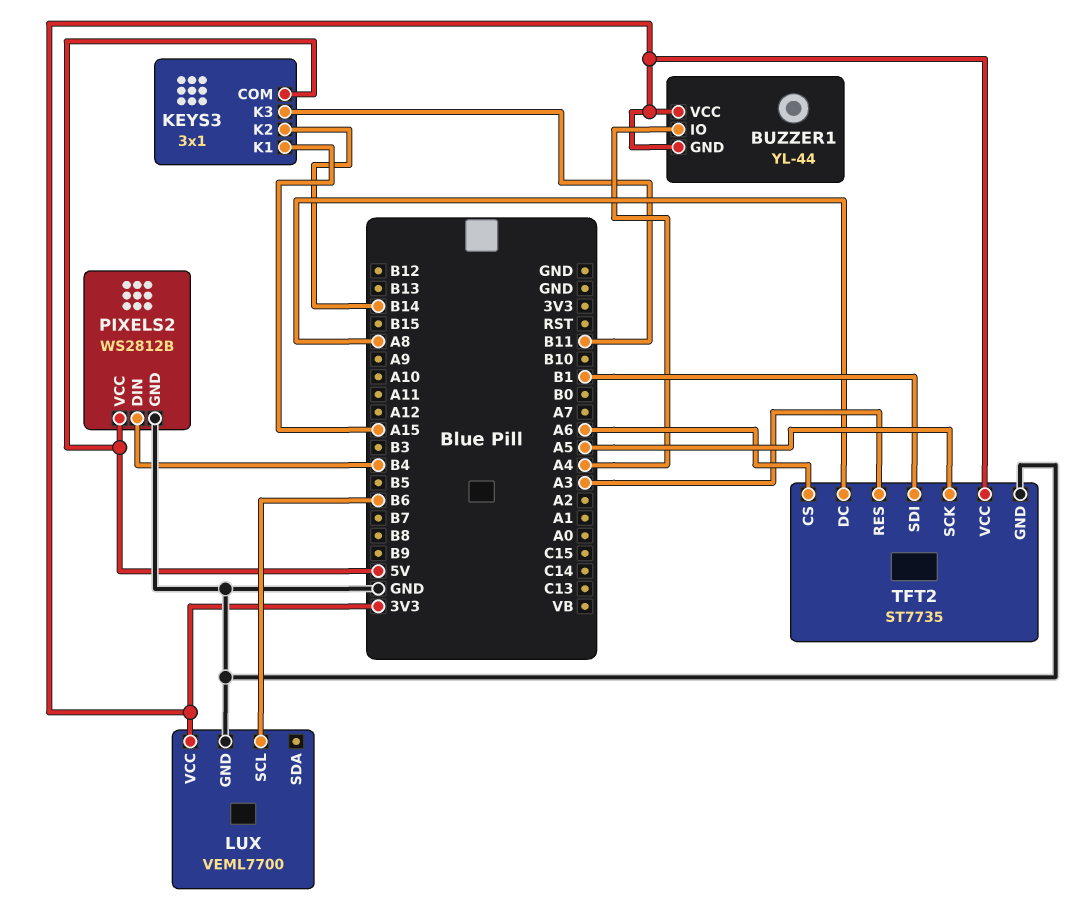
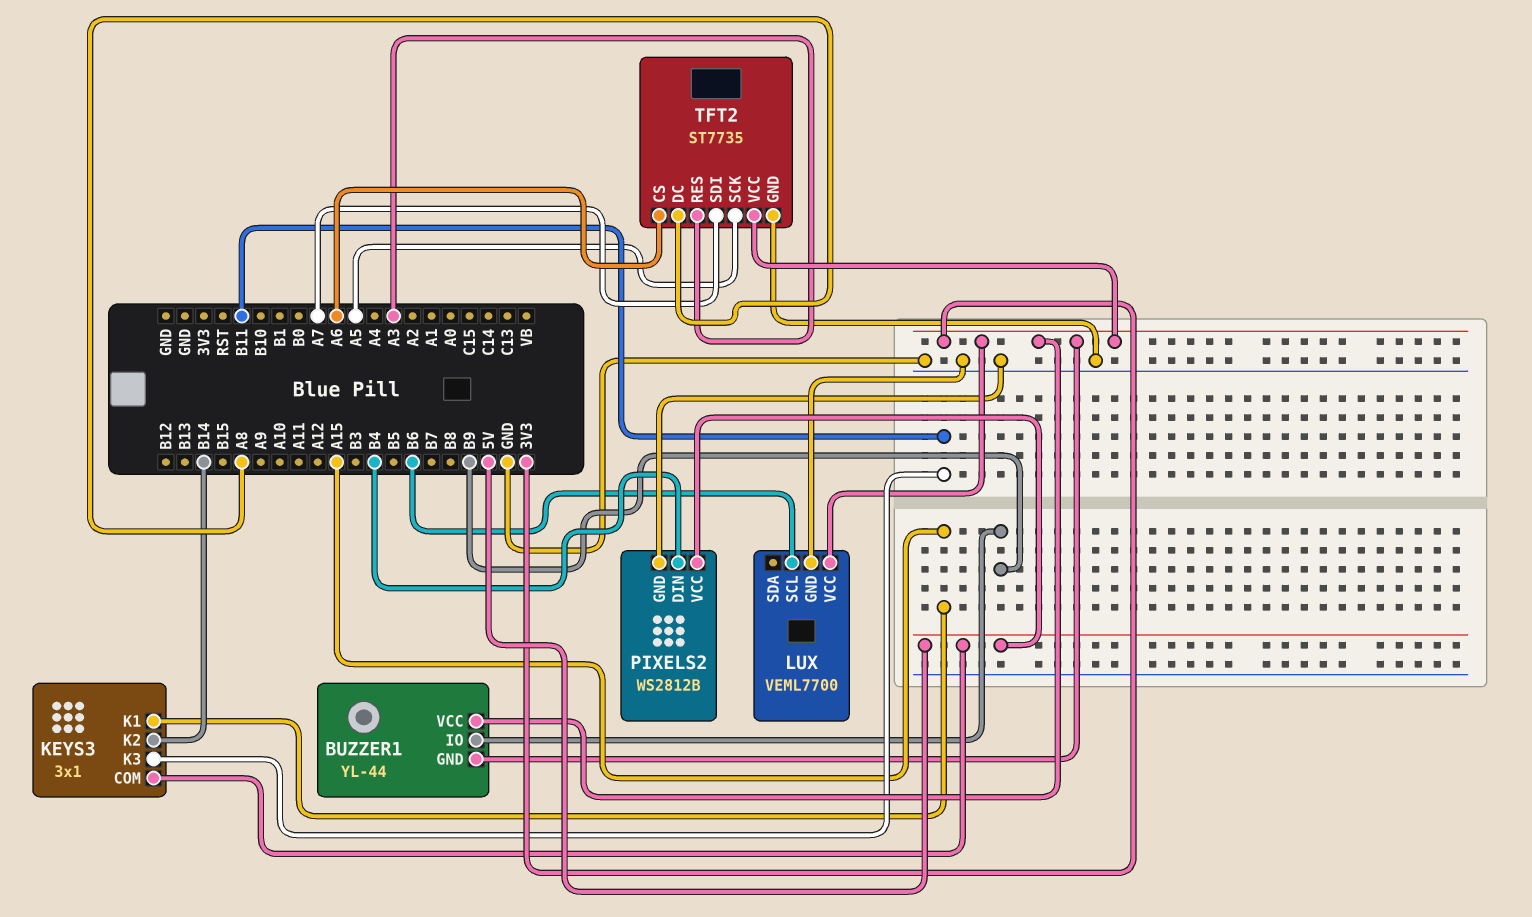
BUZZER1 pin IO: A4 -> B9
TFT2 pin SDI: B1 -> A7

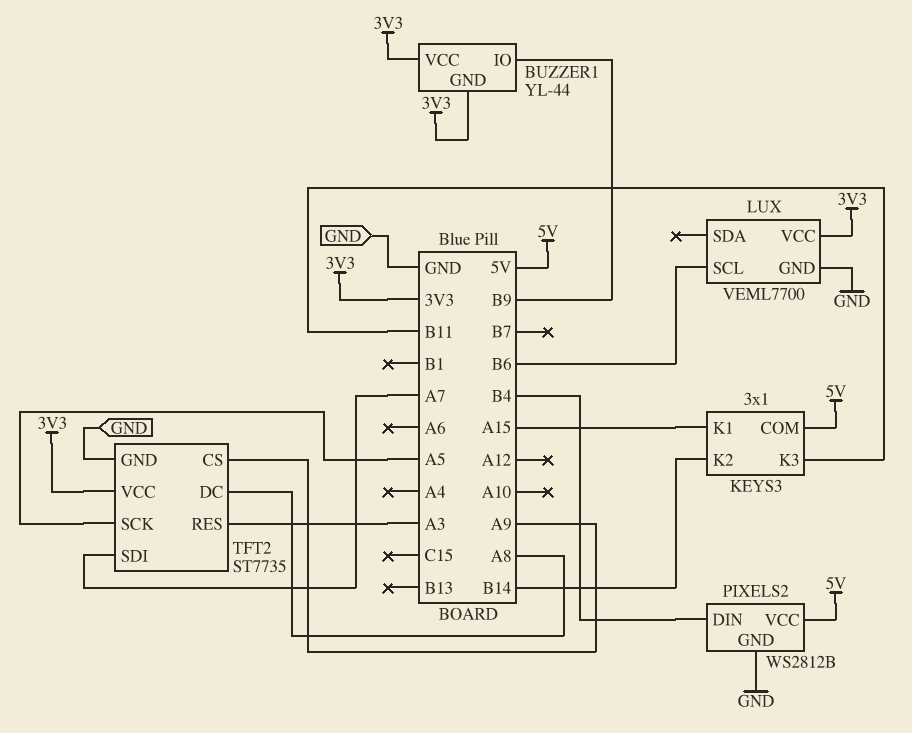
TFT2 pin CS: A6 -> A9

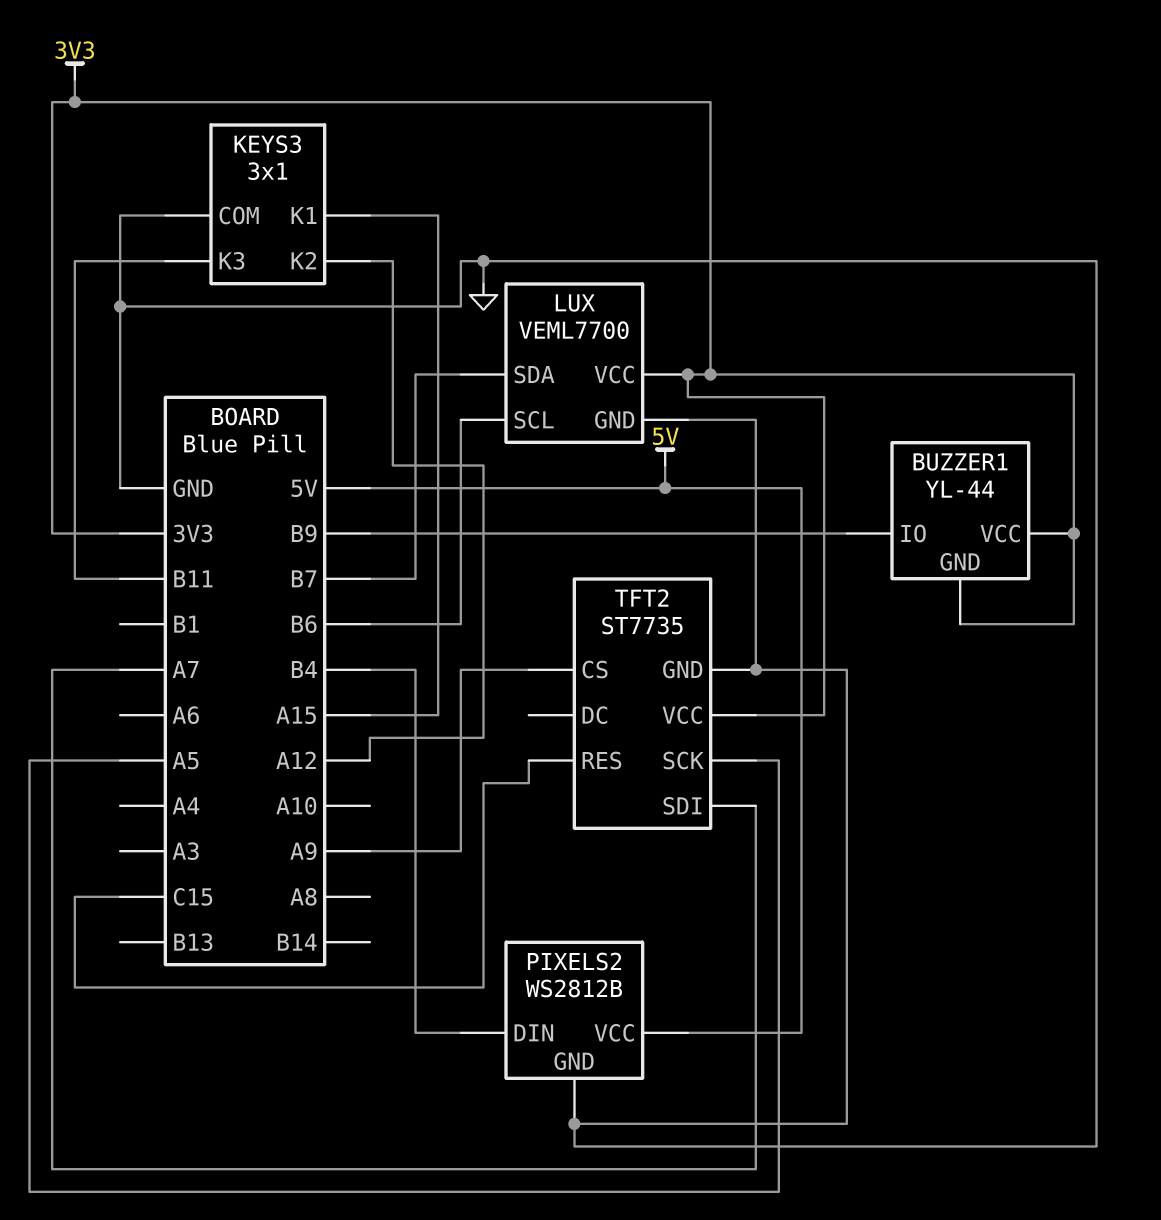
KEYS3 pin COM: 5V -> GND
KEYS3 pin K2: B14 -> A12
LUX pin SDA: none -> B7
TFT2 pin DC: A8 -> none
TFT2 pin RES: A3 -> C15

